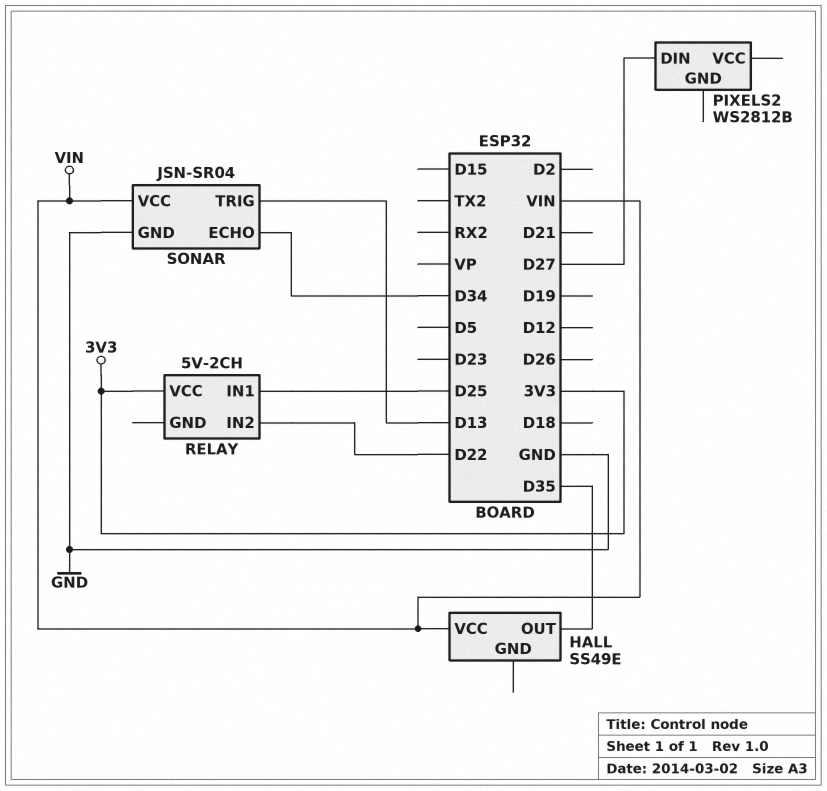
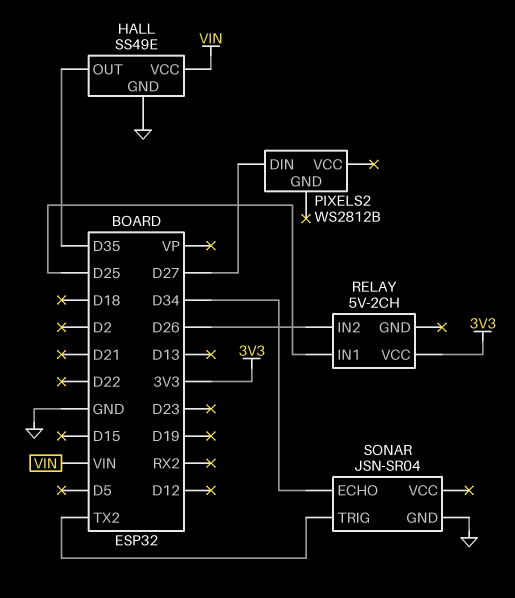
HALL pin GND: none -> GND
RELAY pin IN2: D22 -> D26
SONAR pin TRIG: D13 -> TX2
SONAR pin VCC: VIN -> none

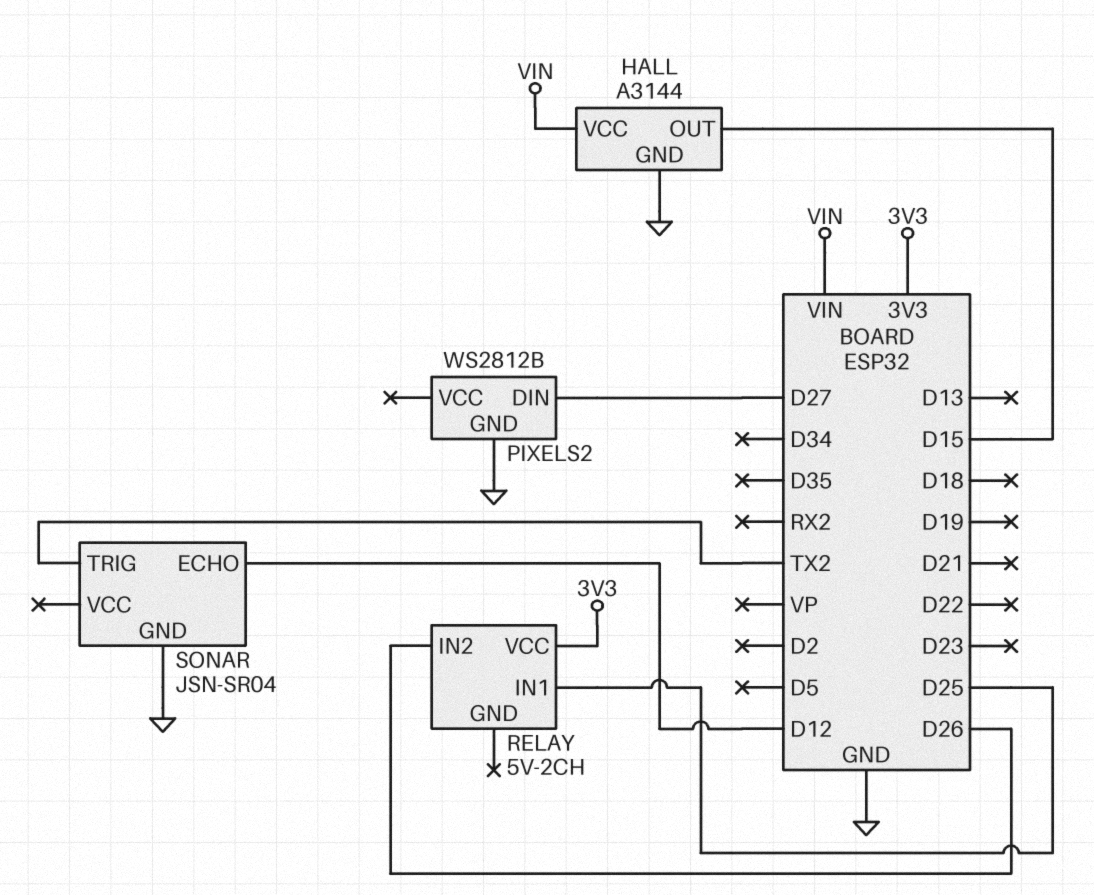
HALL: SS49E -> A3144
HALL pin OUT: D35 -> D15
PIXELS2 pin GND: none -> GND
SONAR pin ECHO: D34 -> D12

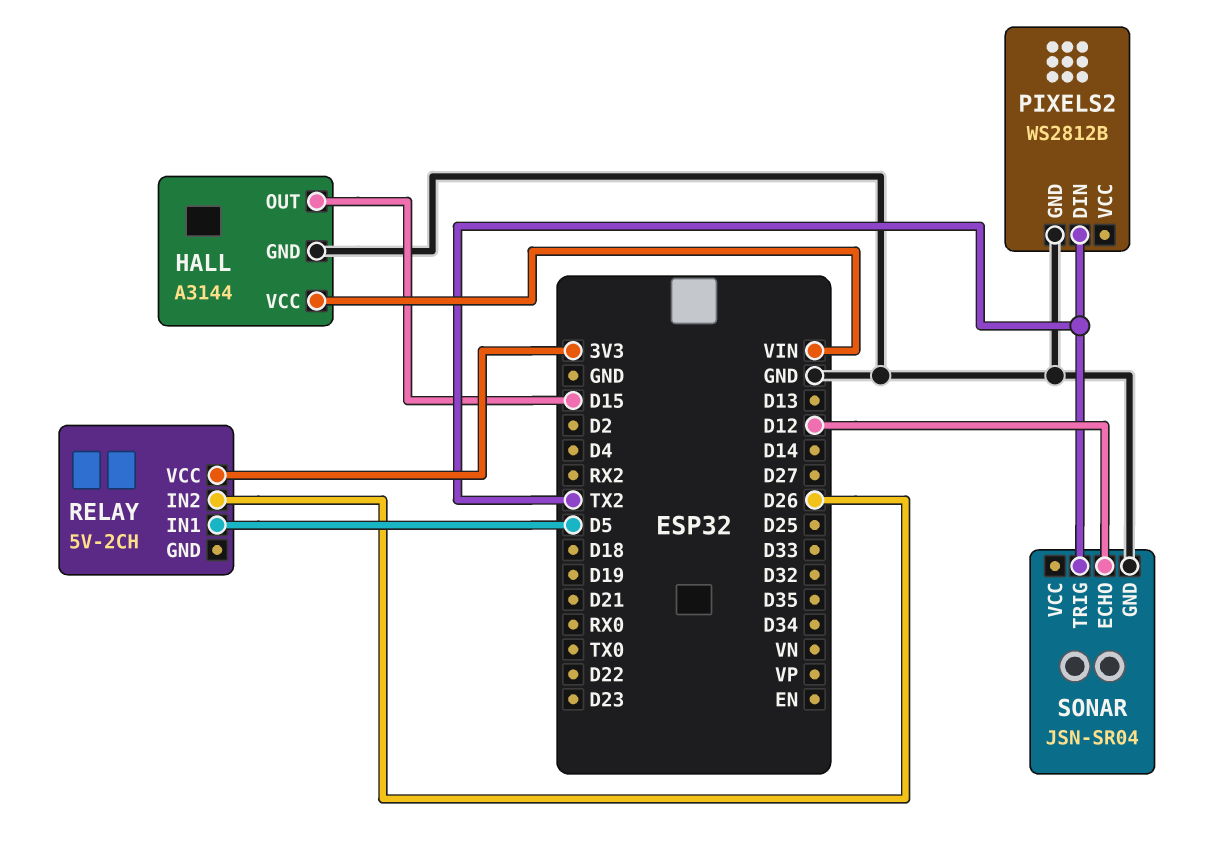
PIXELS2 pin DIN: D27 -> TX2
RELAY pin IN1: D25 -> D5

